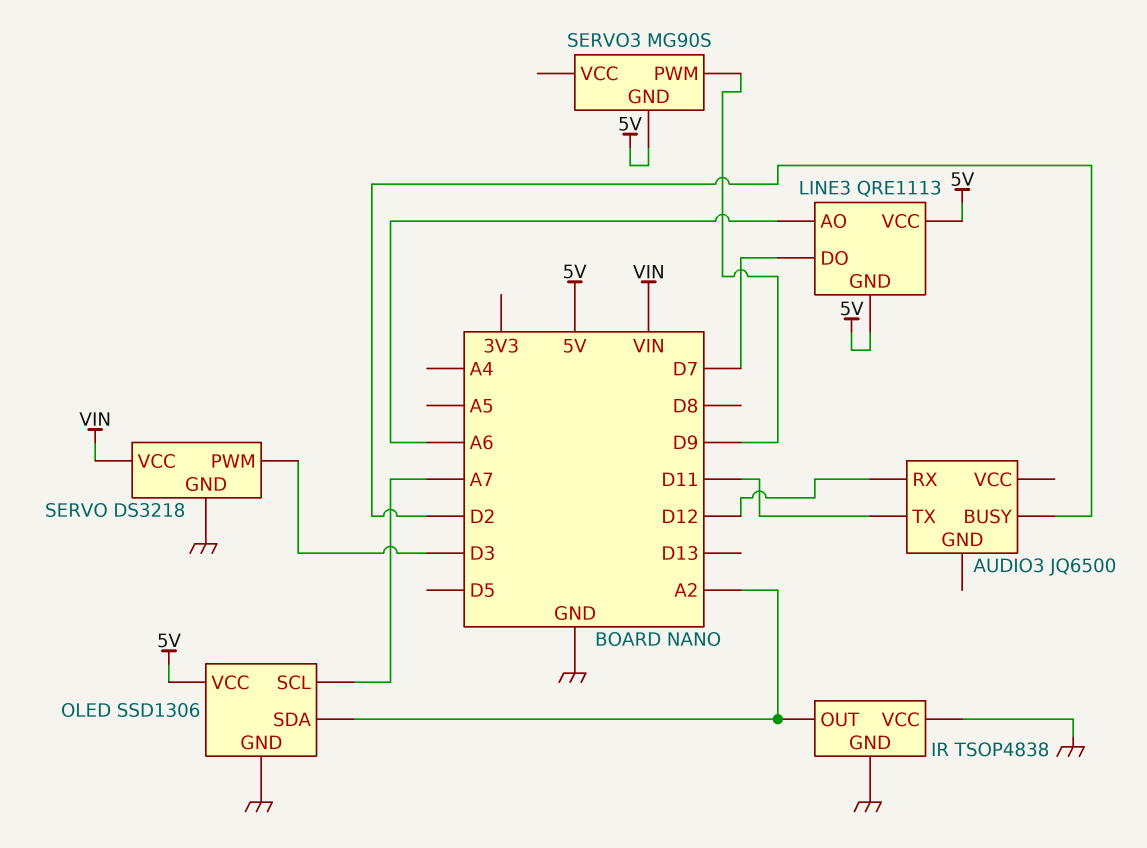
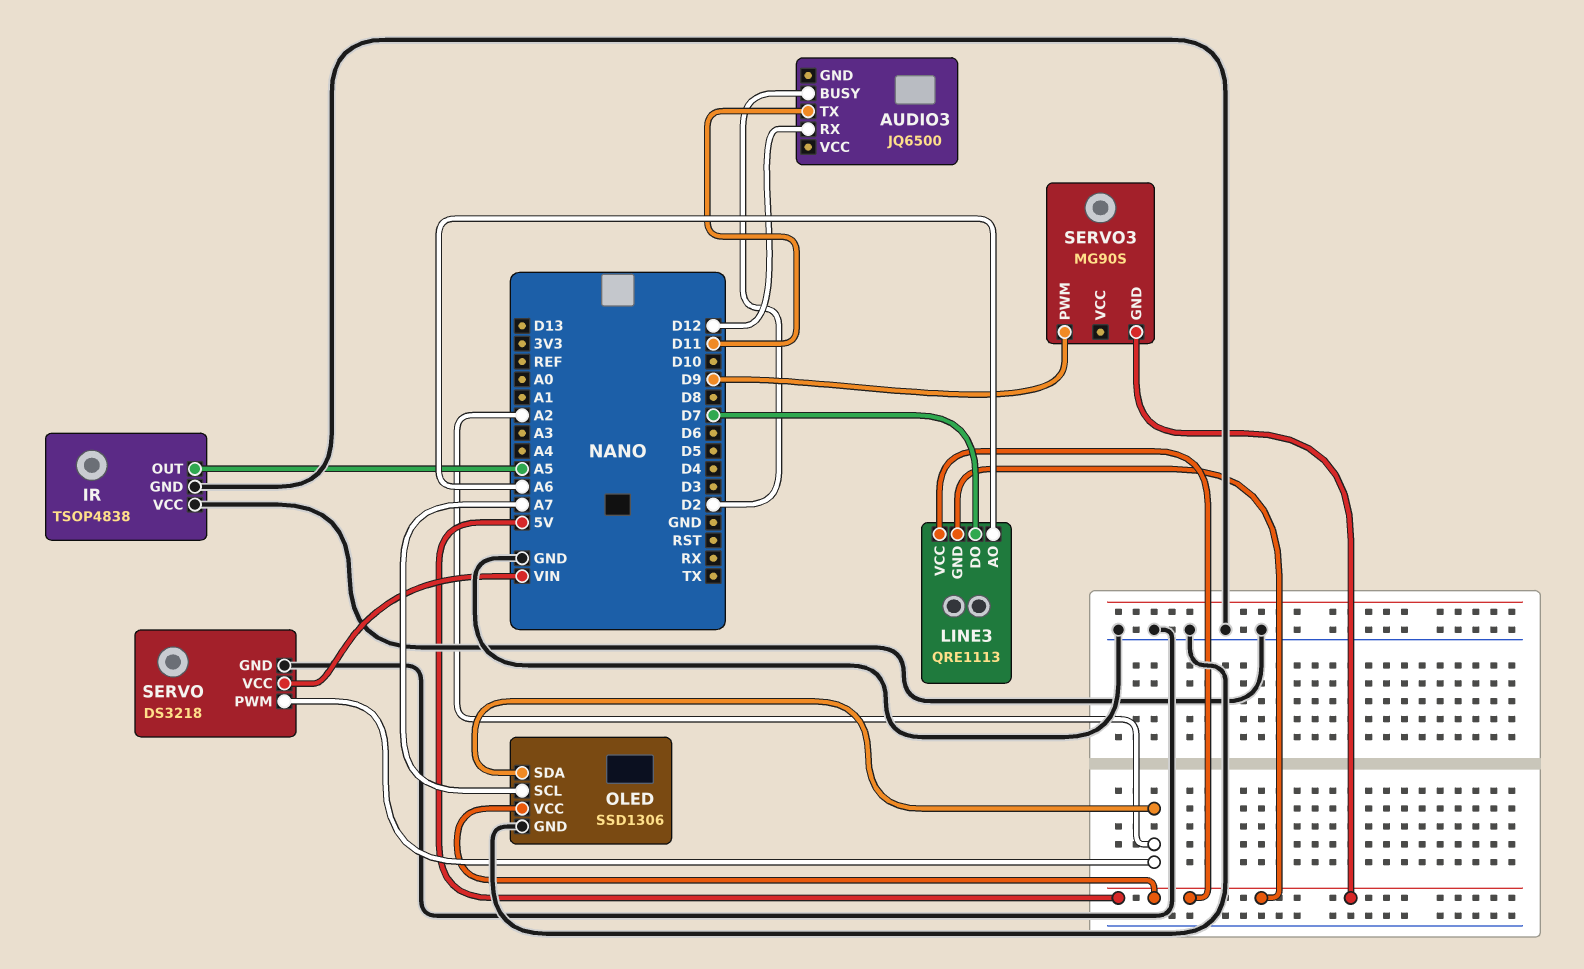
IR pin OUT: A2 -> A5
SERVO pin PWM: D3 -> A2

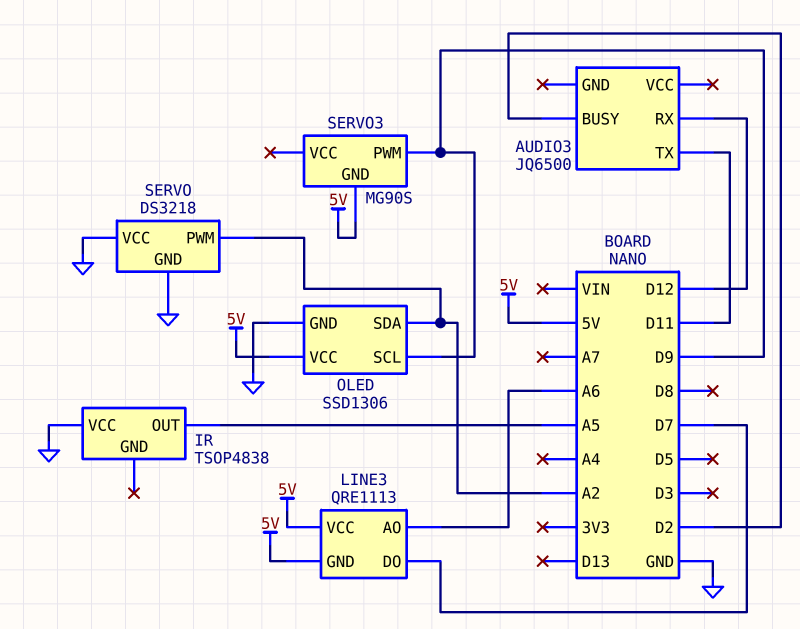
IR pin GND: GND -> none
OLED pin SCL: A7 -> D9
SERVO pin VCC: VIN -> GND

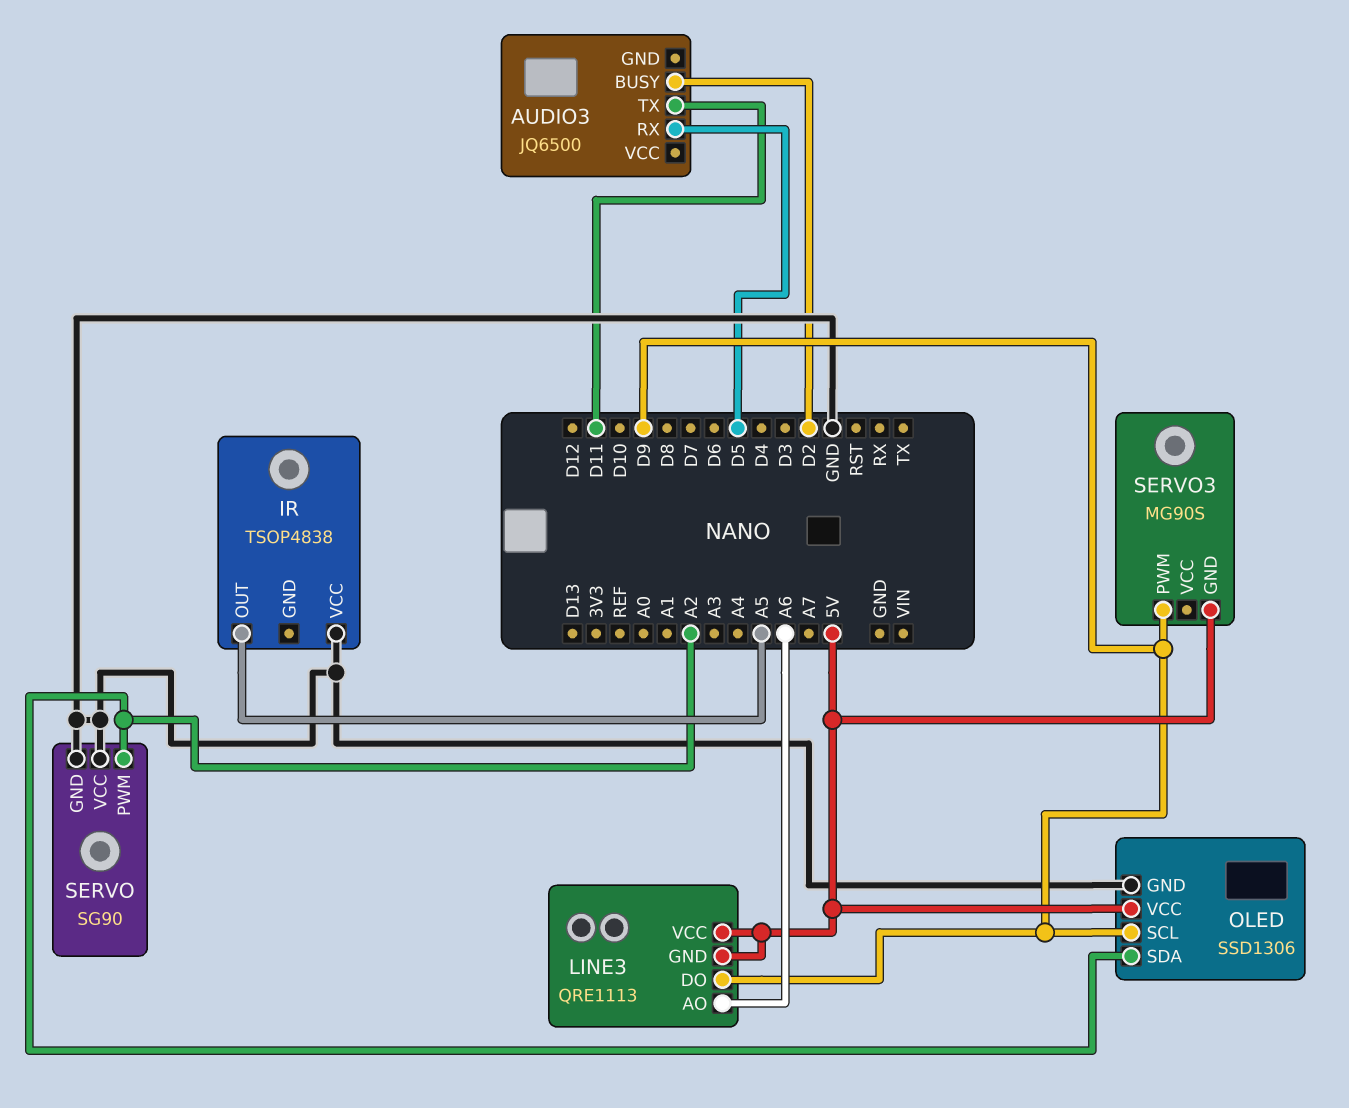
AUDIO3 pin RX: D12 -> D5
LINE3 pin DO: D7 -> D9
SERVO: DS3218 -> SG90

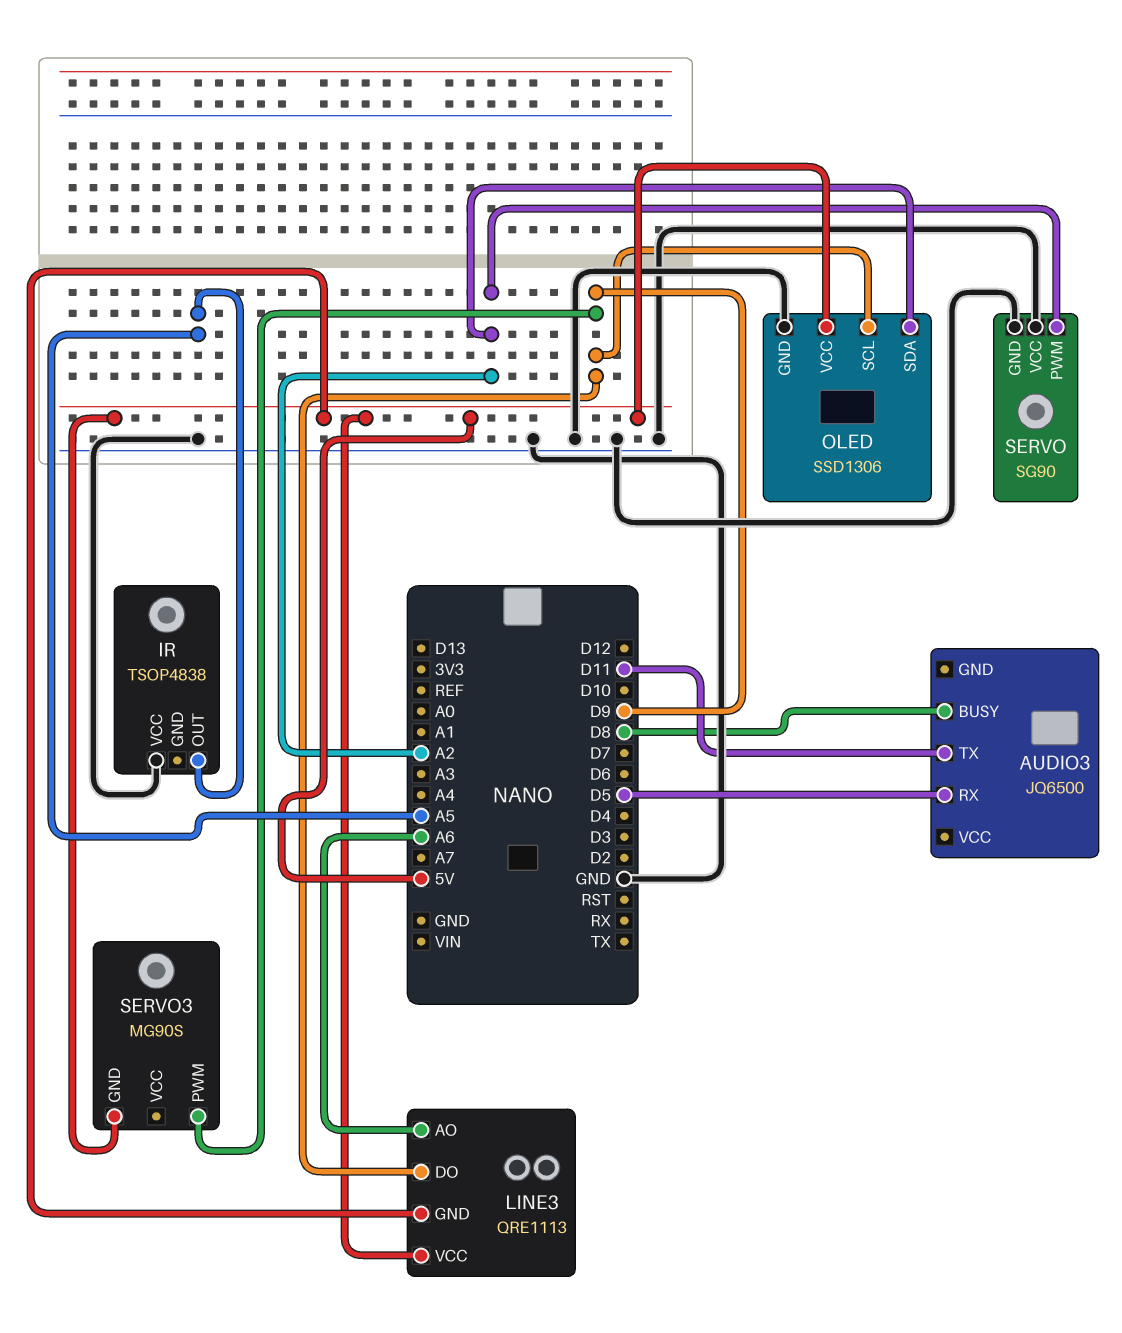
AUDIO3 pin BUSY: D2 -> D8

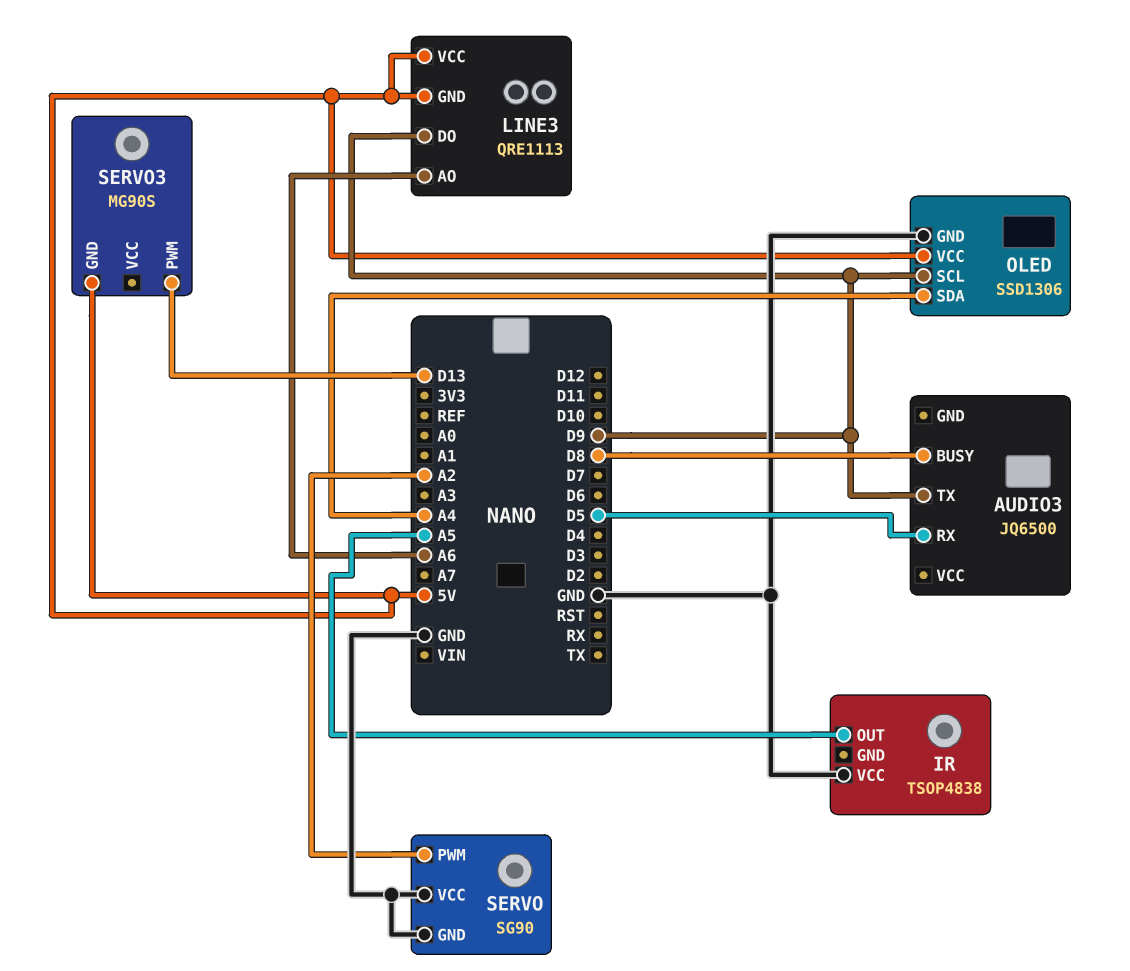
AUDIO3 pin TX: D11 -> D9
OLED pin SDA: A2 -> A4
SERVO3 pin PWM: D9 -> D13

